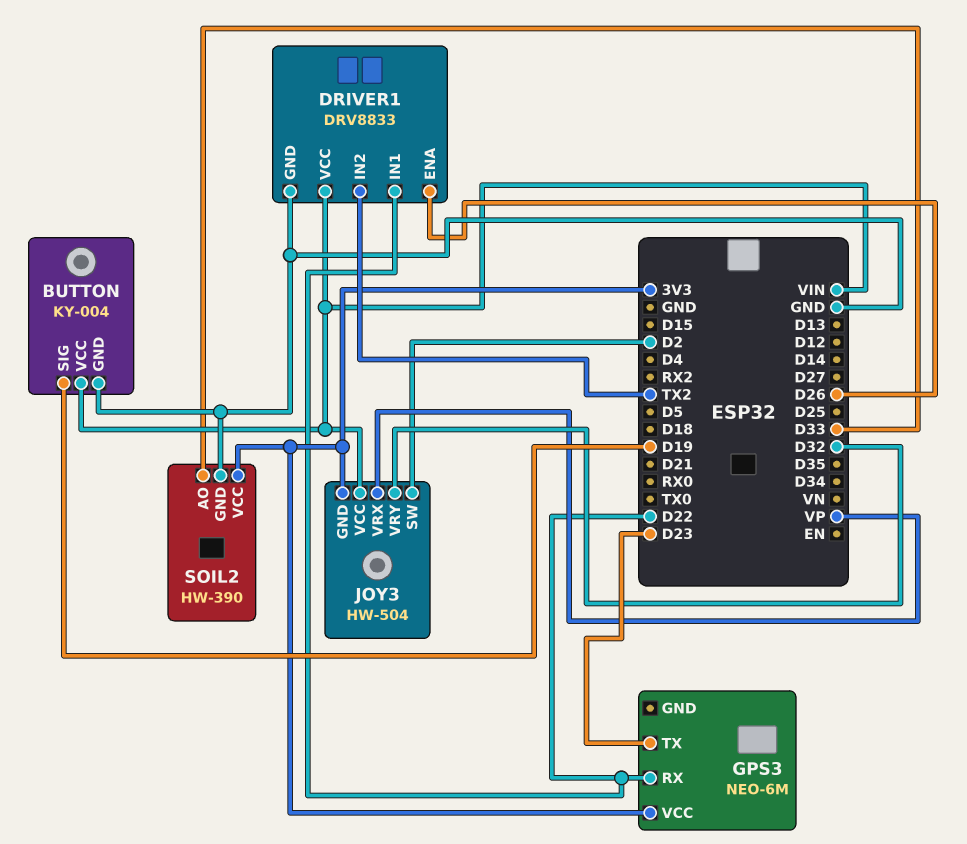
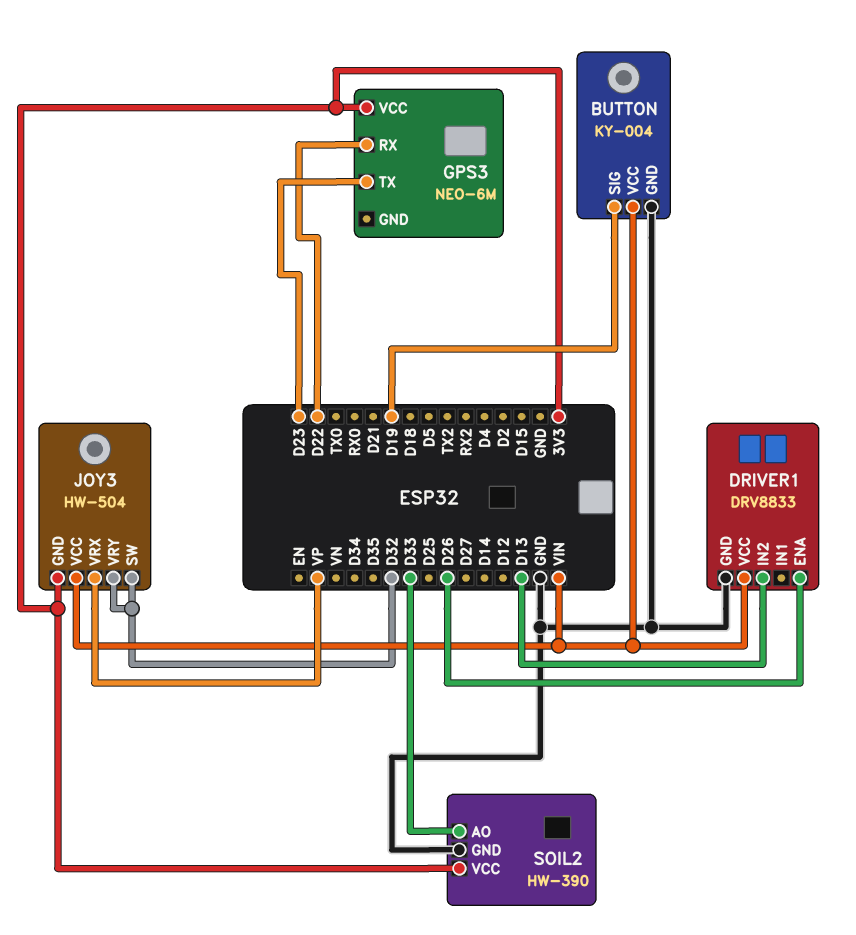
DRIVER1 pin IN1: D22 -> none
DRIVER1 pin IN2: TX2 -> D13
JOY3 pin SW: D2 -> D32

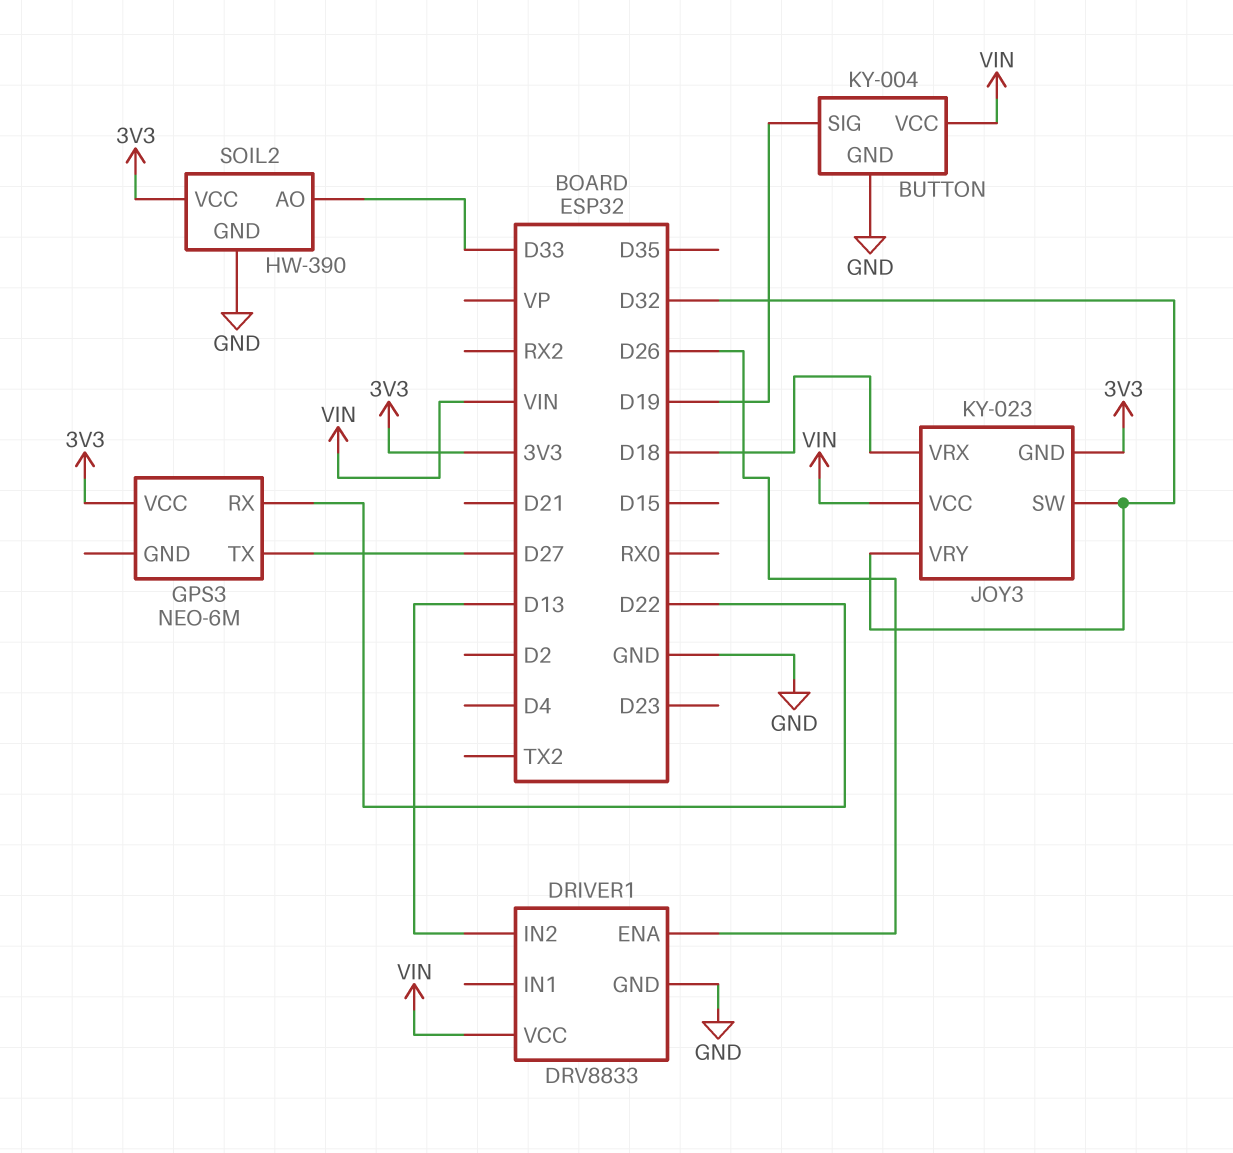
GPS3 pin TX: D23 -> D27
JOY3: HW-504 -> KY-023
JOY3 pin VRX: VP -> D18

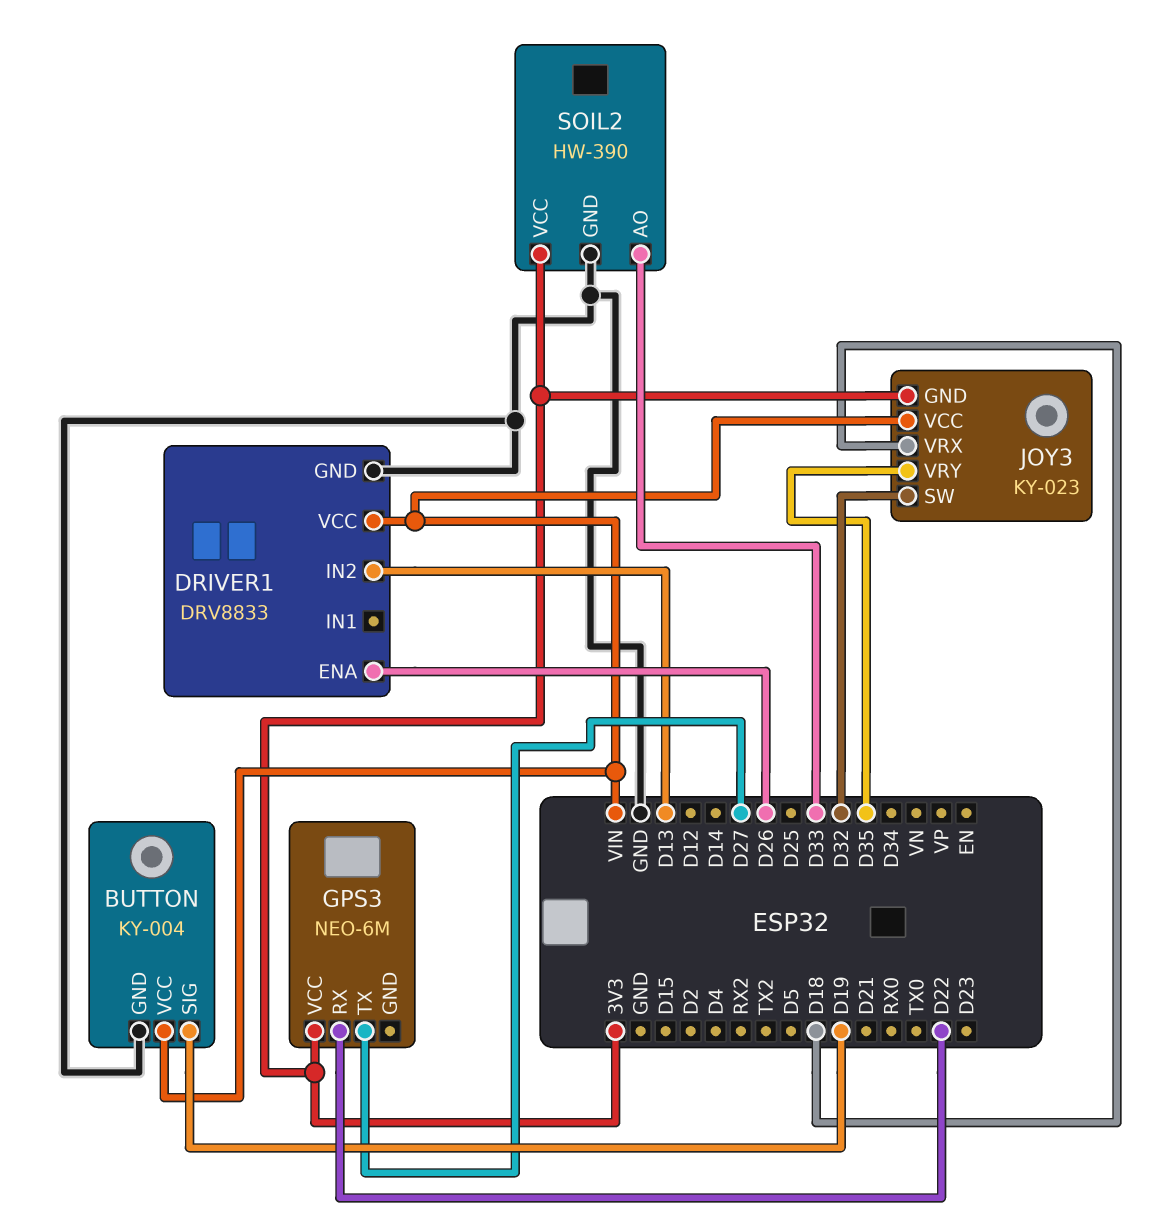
JOY3 pin VRY: D32 -> D35

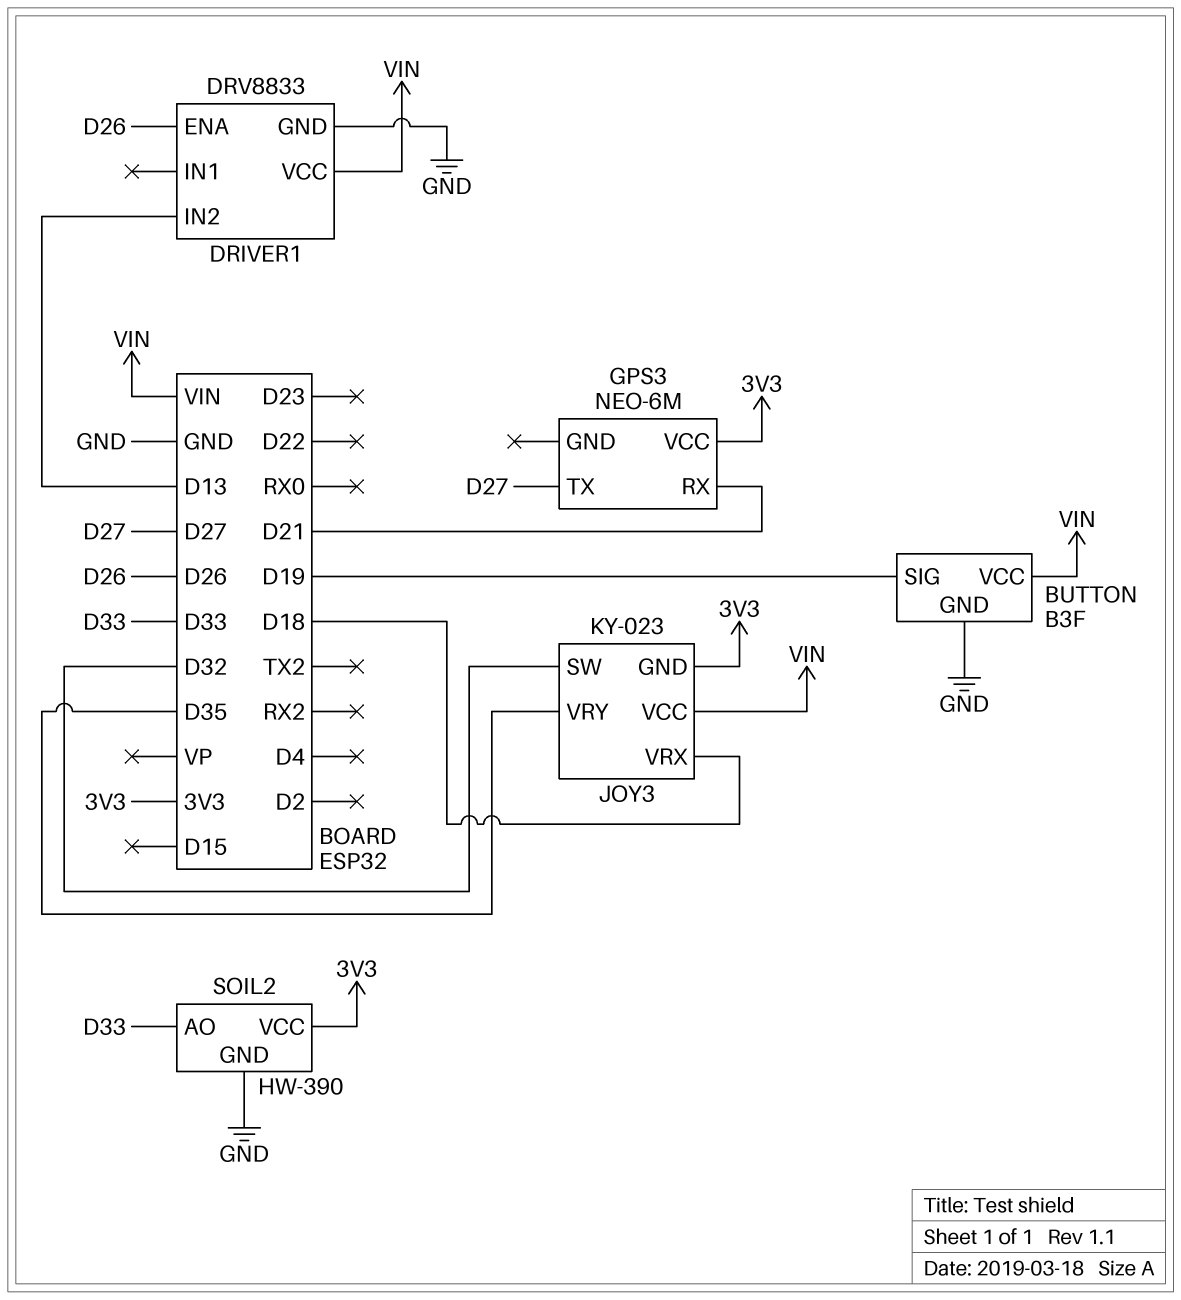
BUTTON: KY-004 -> B3F
GPS3 pin RX: D22 -> D21

